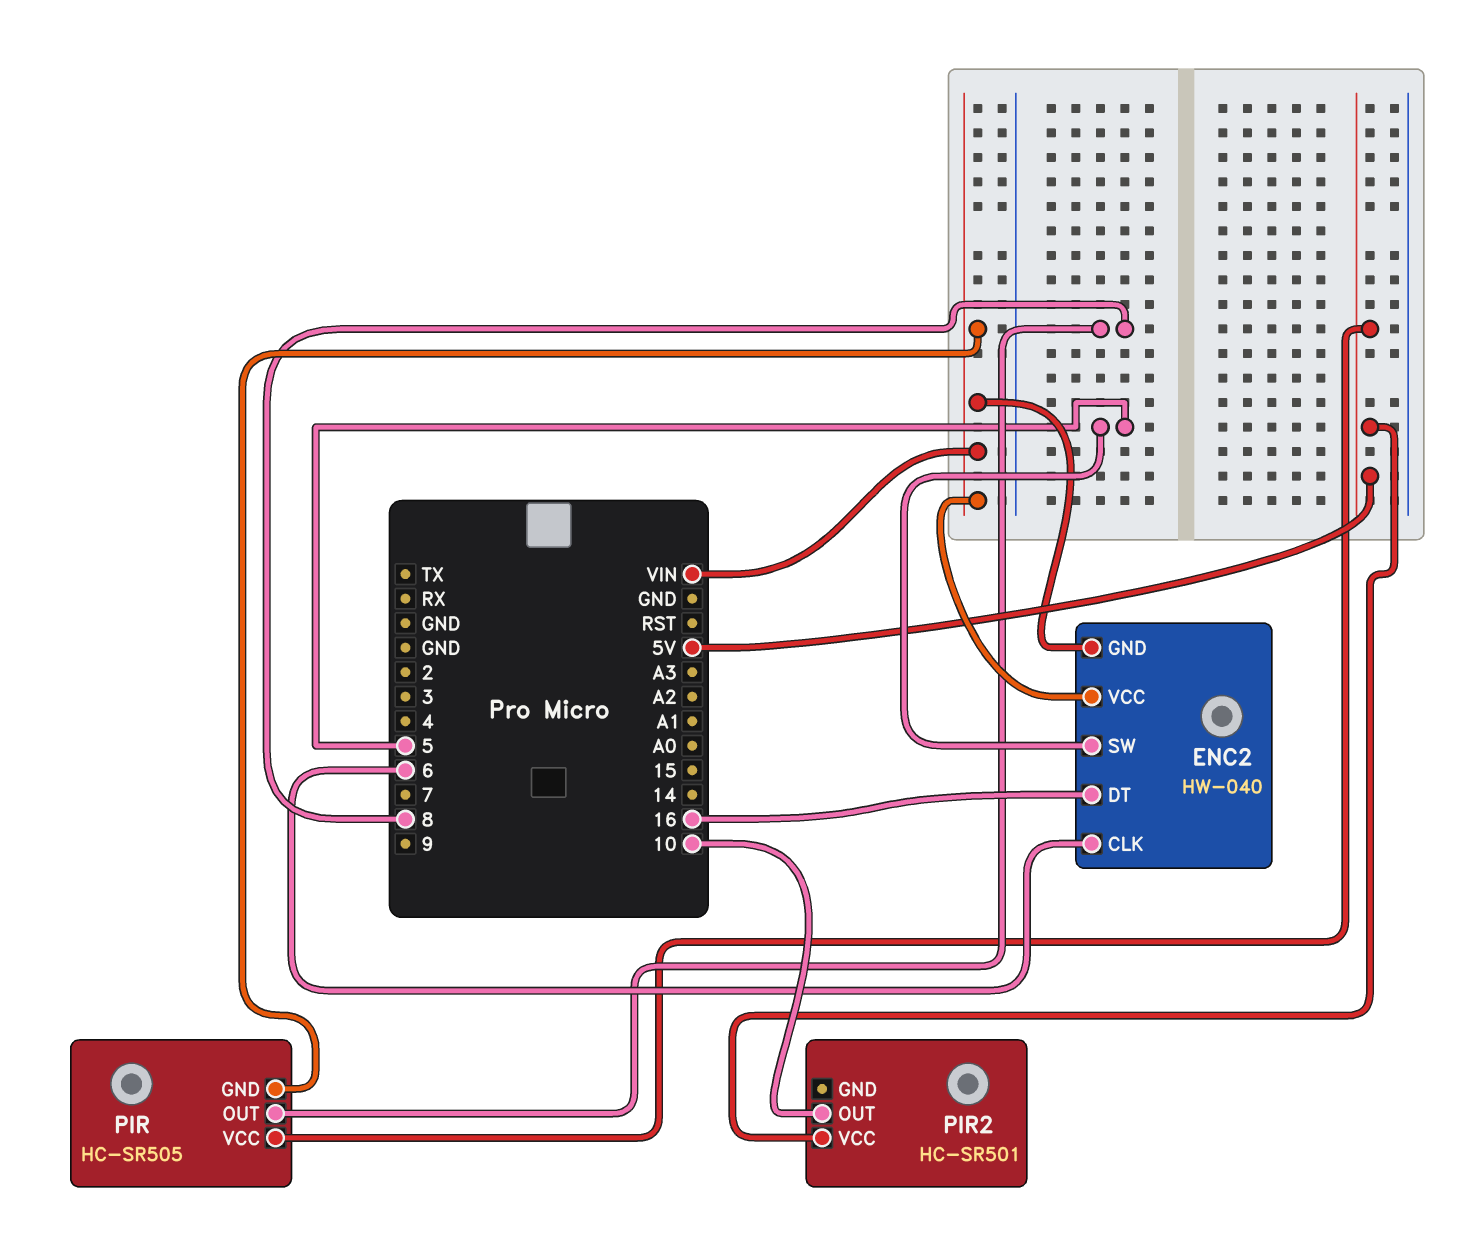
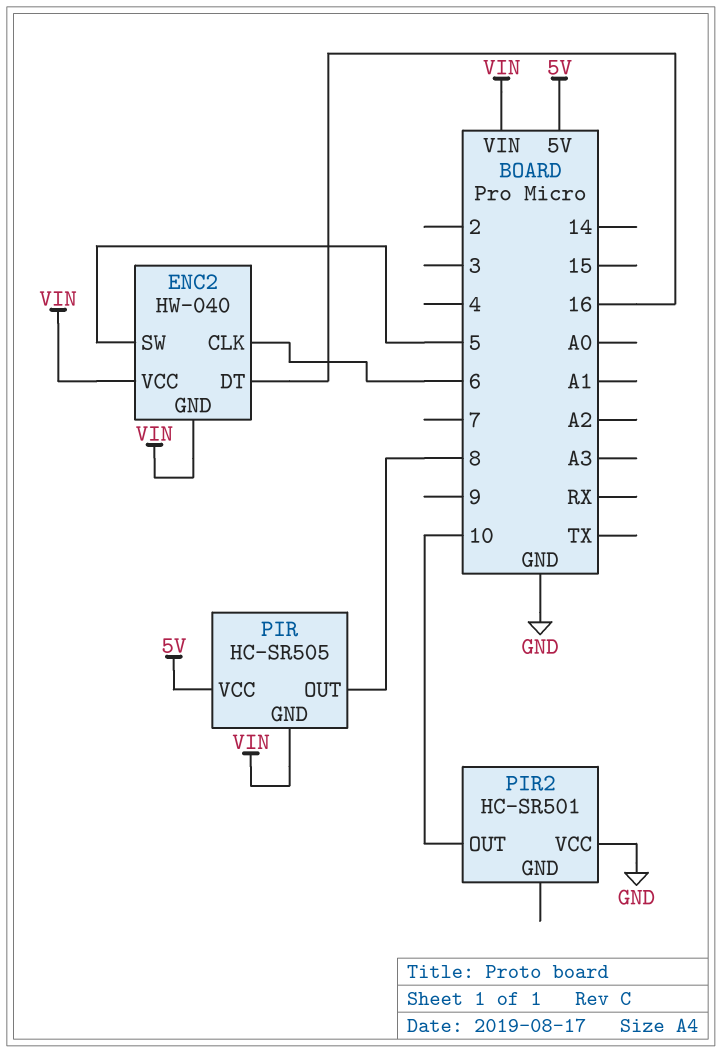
PIR2 pin VCC: 5V -> GND

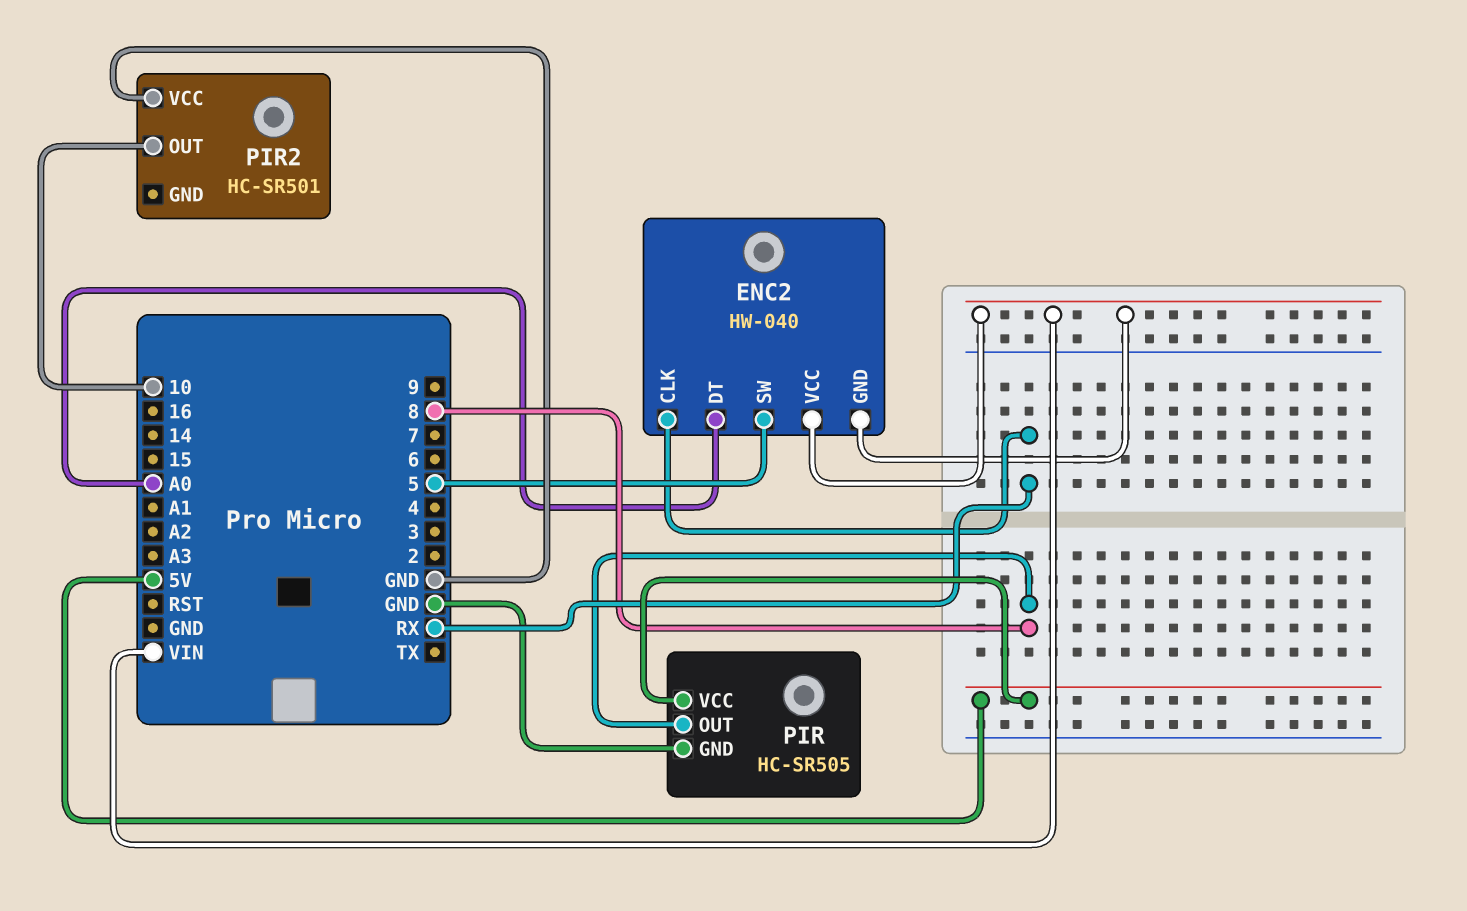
ENC2 pin CLK: 6 -> RX
ENC2 pin DT: 16 -> A0
PIR pin GND: VIN -> GND

